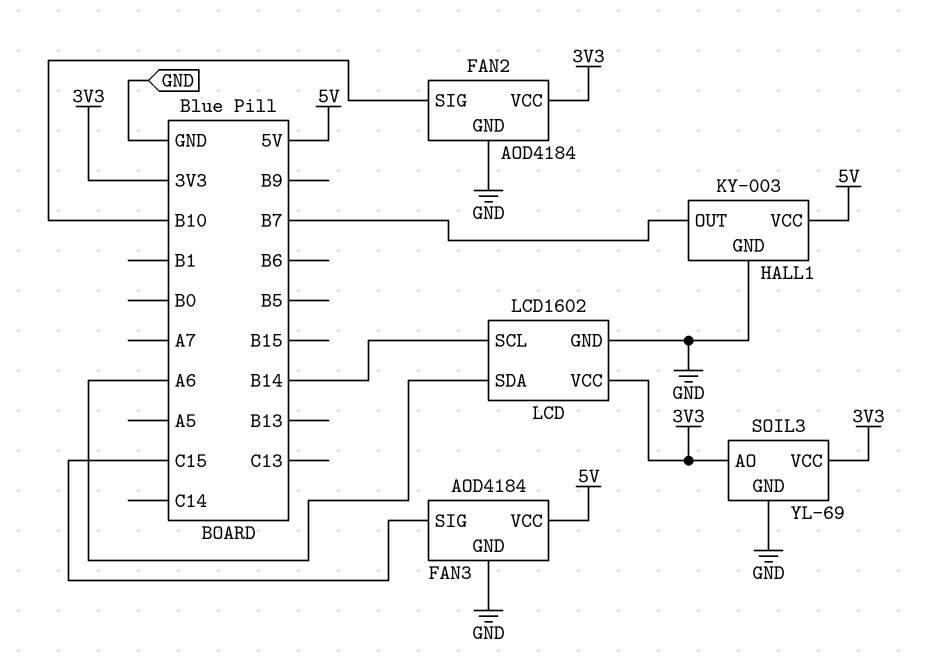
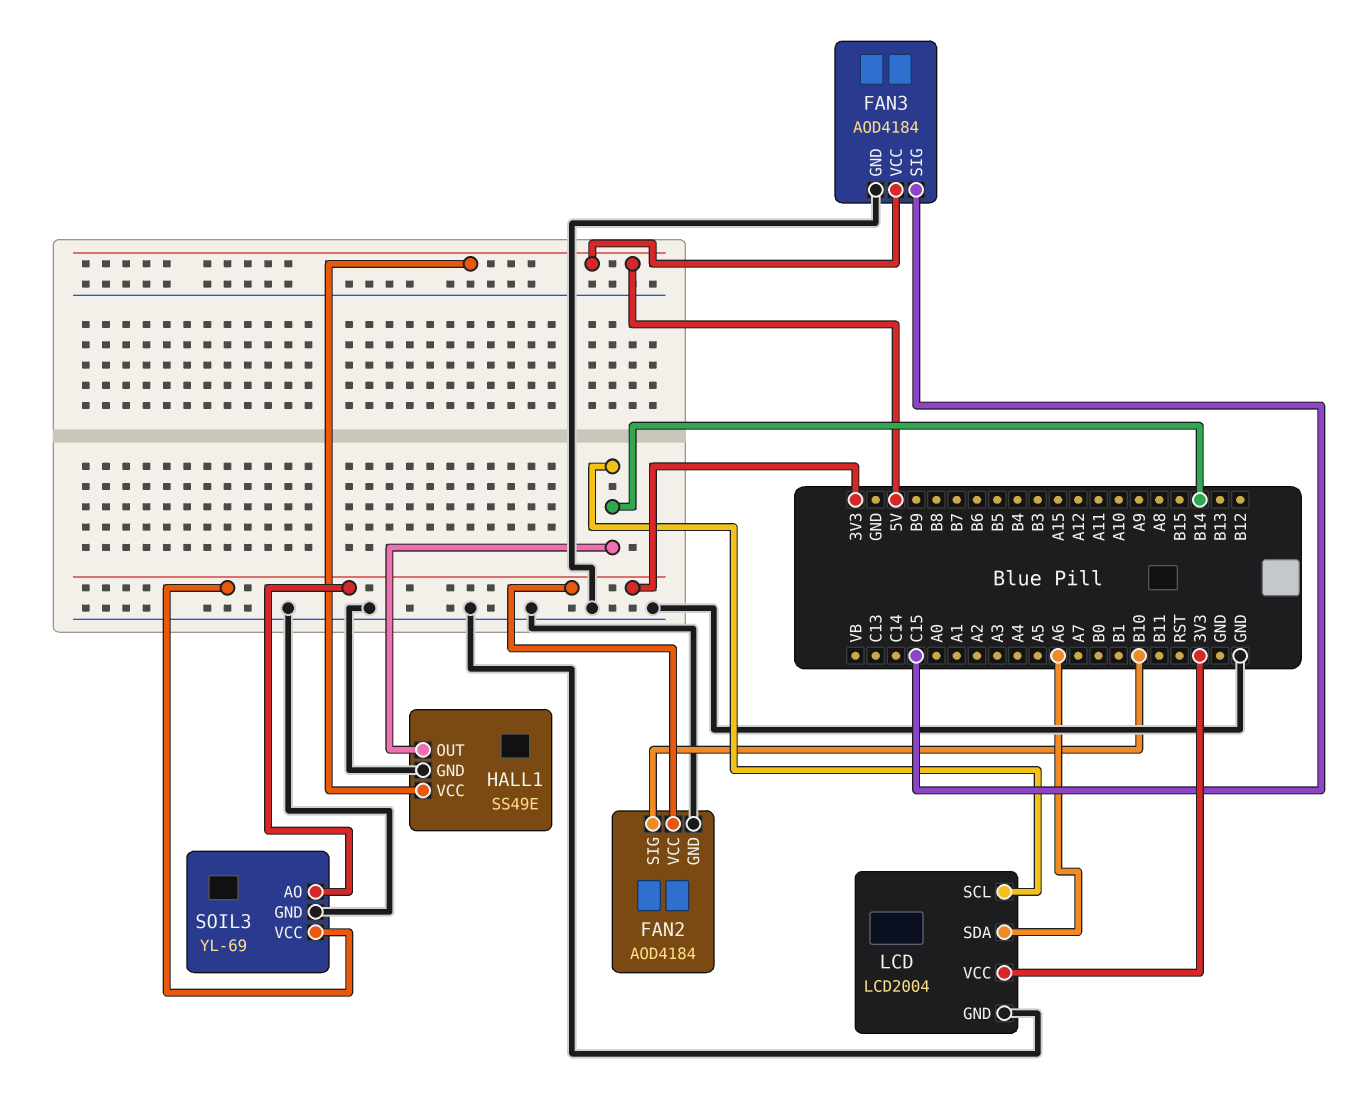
HALL1: KY-003 -> SS49E
HALL1 pin OUT: B7 -> B14
LCD: LCD1602 -> LCD2004

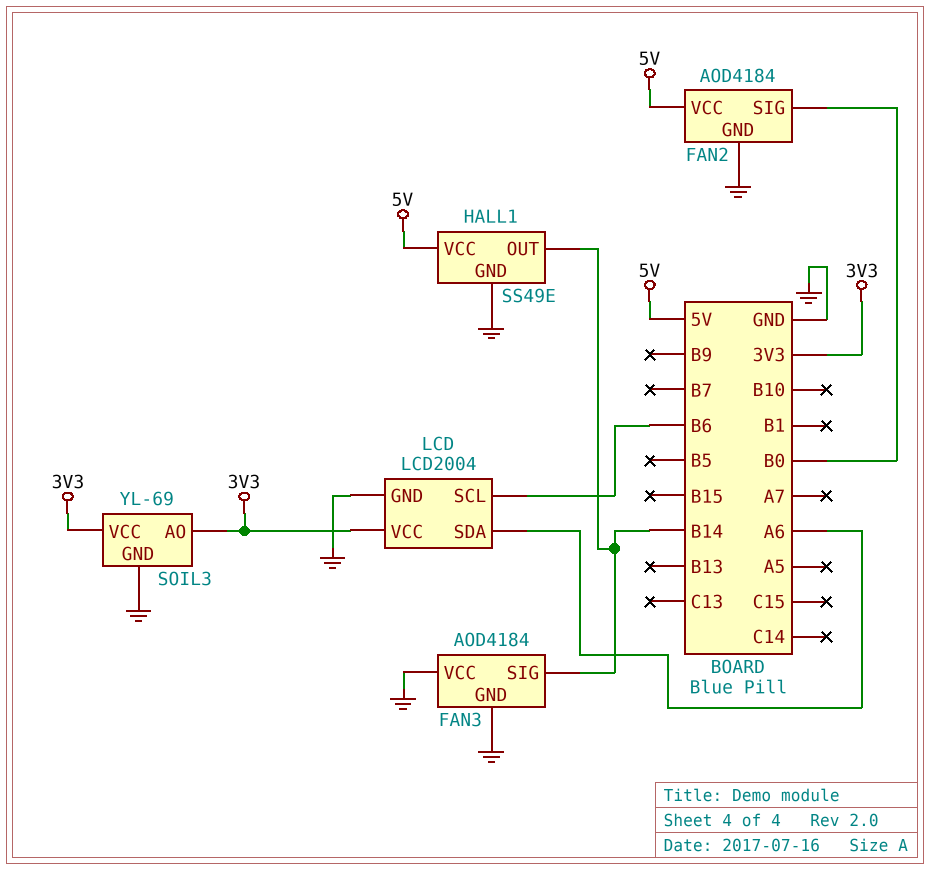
FAN2 pin SIG: B10 -> B0
FAN2 pin VCC: 3V3 -> 5V
FAN3 pin SIG: C15 -> B14
FAN3 pin VCC: 5V -> GND
LCD pin SCL: B14 -> B6

